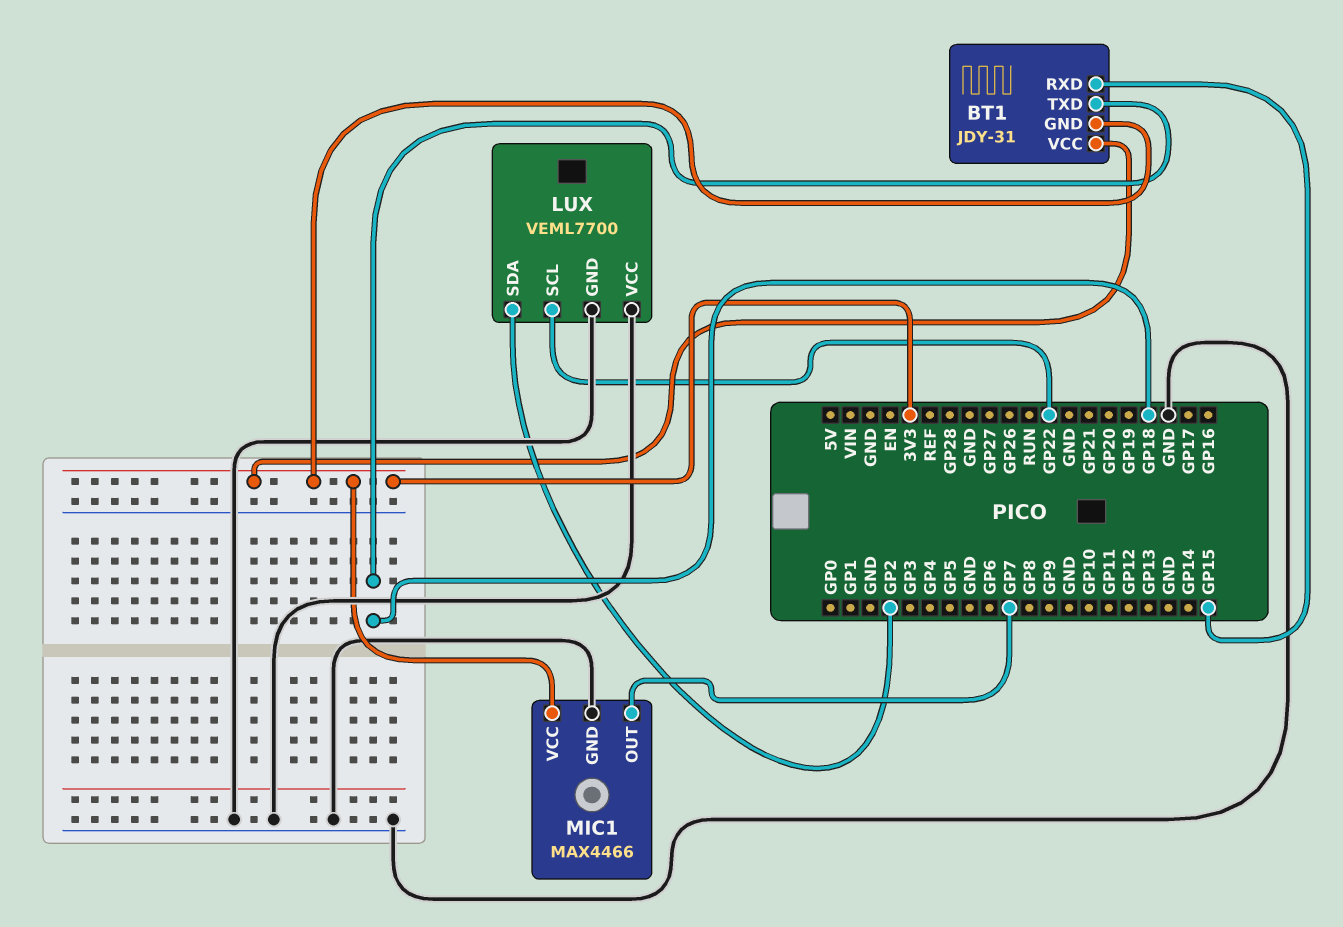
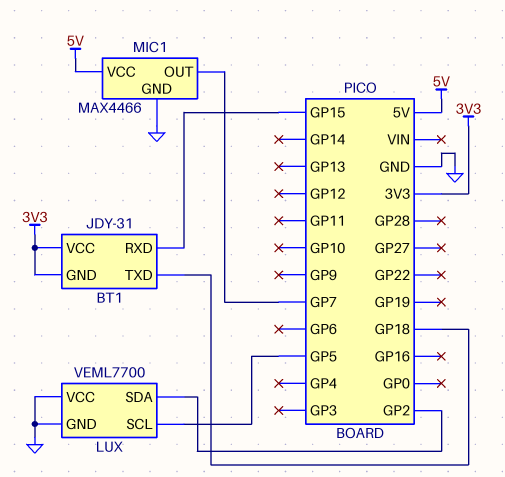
LUX pin SCL: GP22 -> GP5
MIC1 pin VCC: 3V3 -> 5V

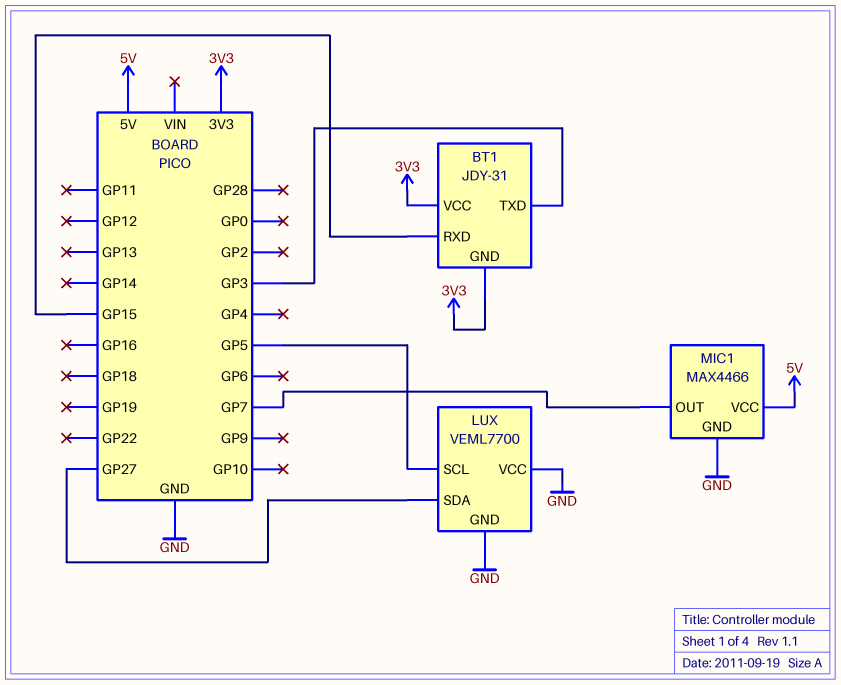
BT1 pin TXD: GP18 -> GP3
LUX pin SDA: GP2 -> GP27

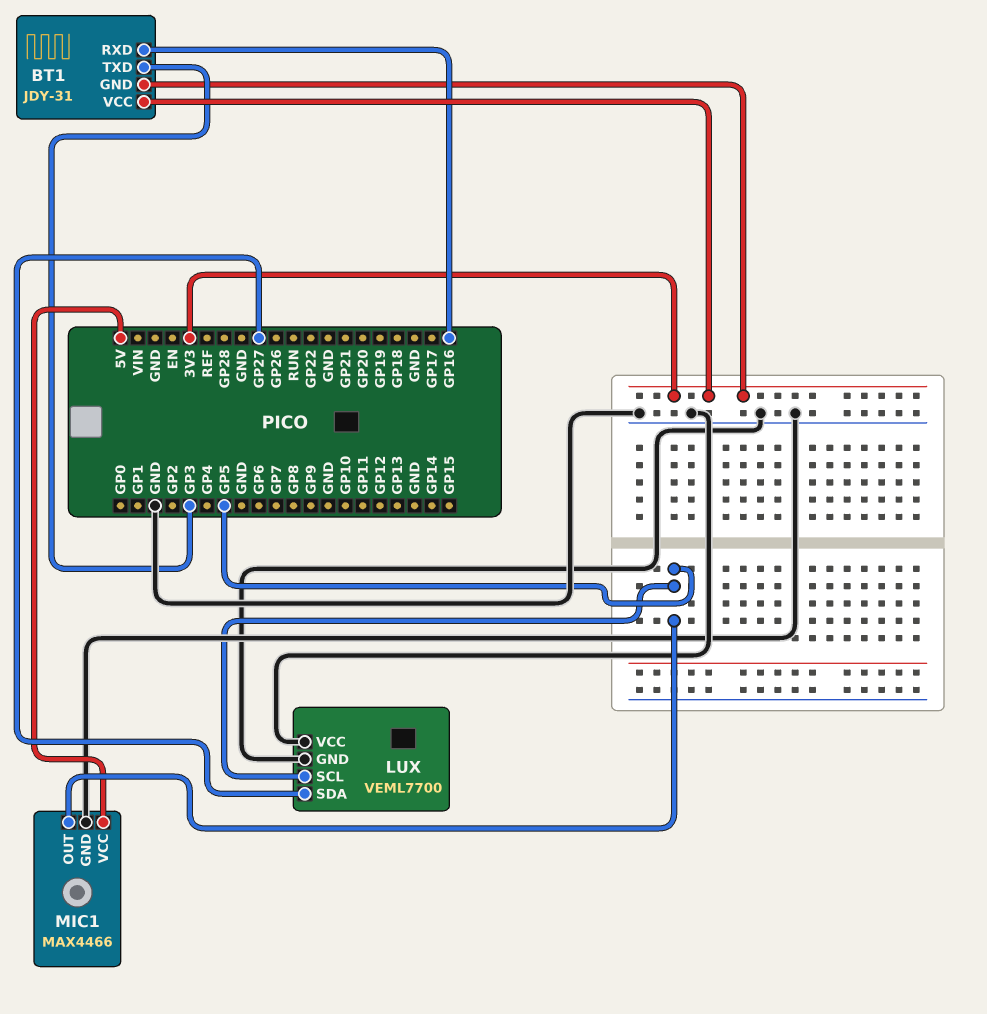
BT1 pin RXD: GP15 -> GP16
MIC1 pin OUT: GP7 -> GP5

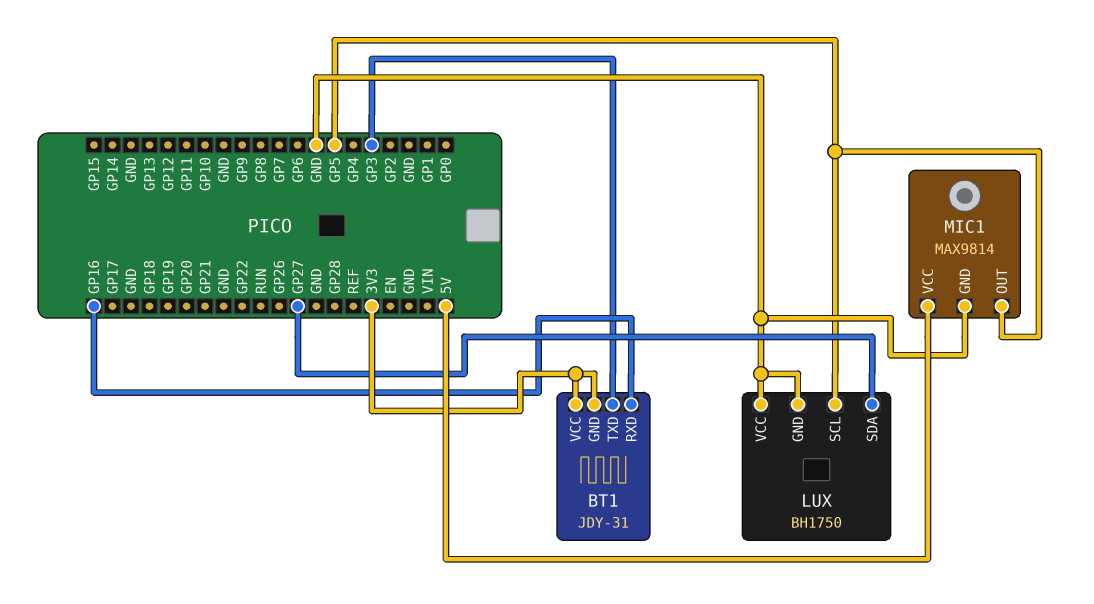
LUX: VEML7700 -> BH1750
MIC1: MAX4466 -> MAX9814

